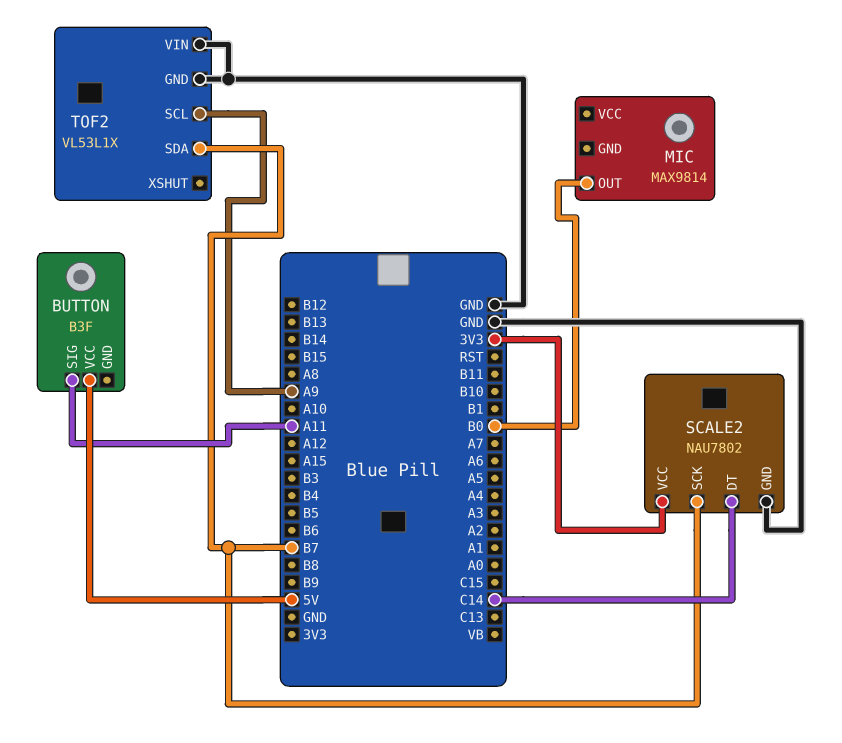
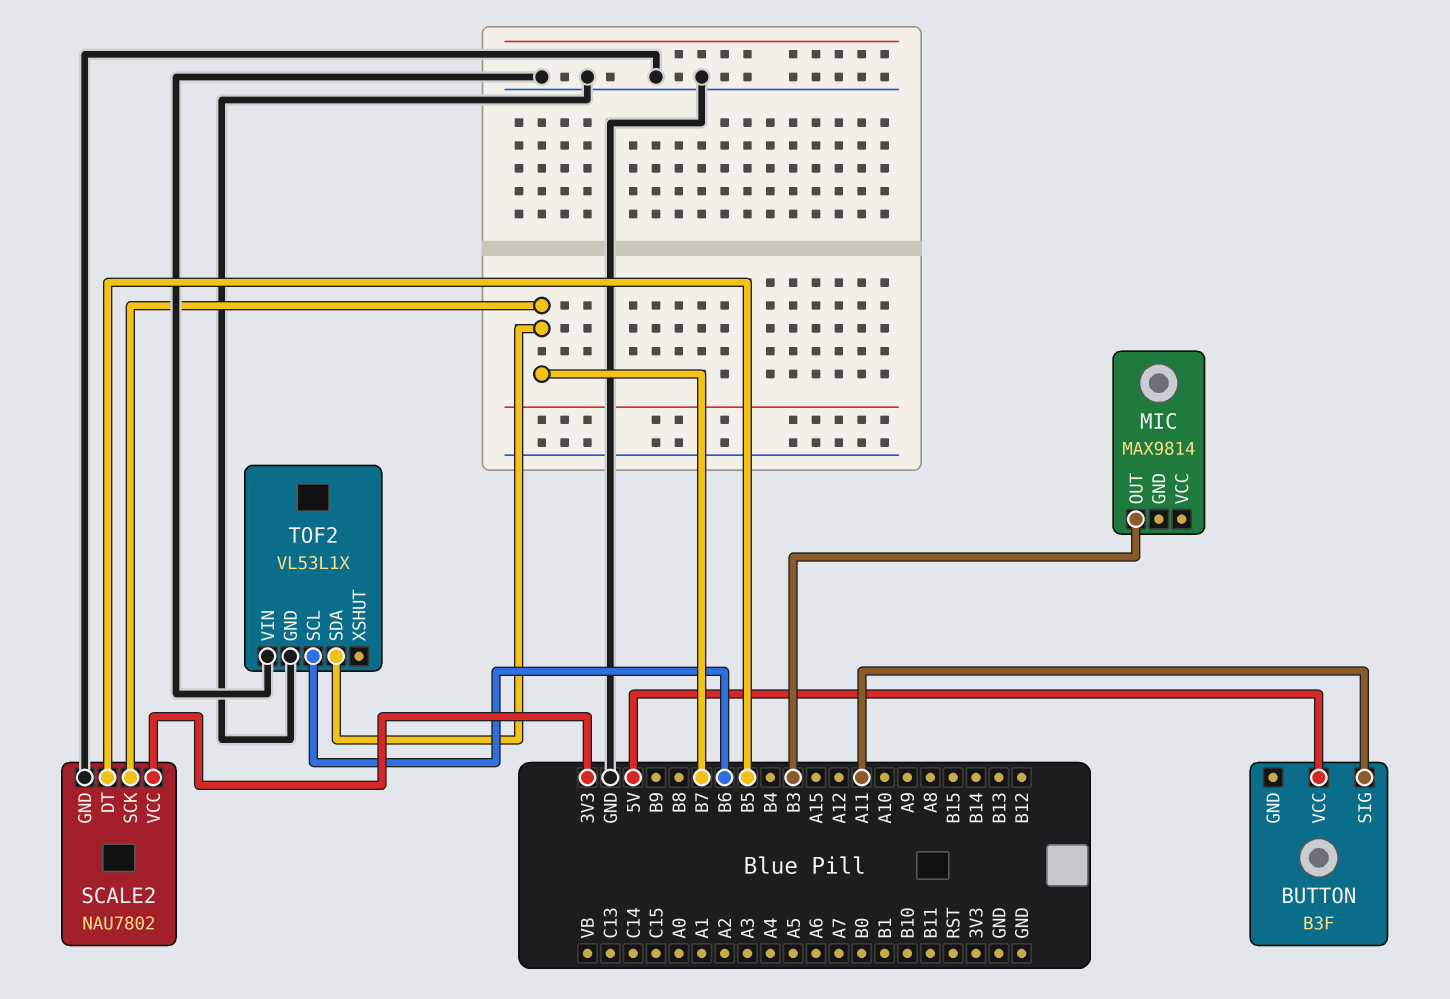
MIC pin OUT: B0 -> B3
SCALE2 pin DT: C14 -> B5
TOF2 pin SCL: A9 -> B6

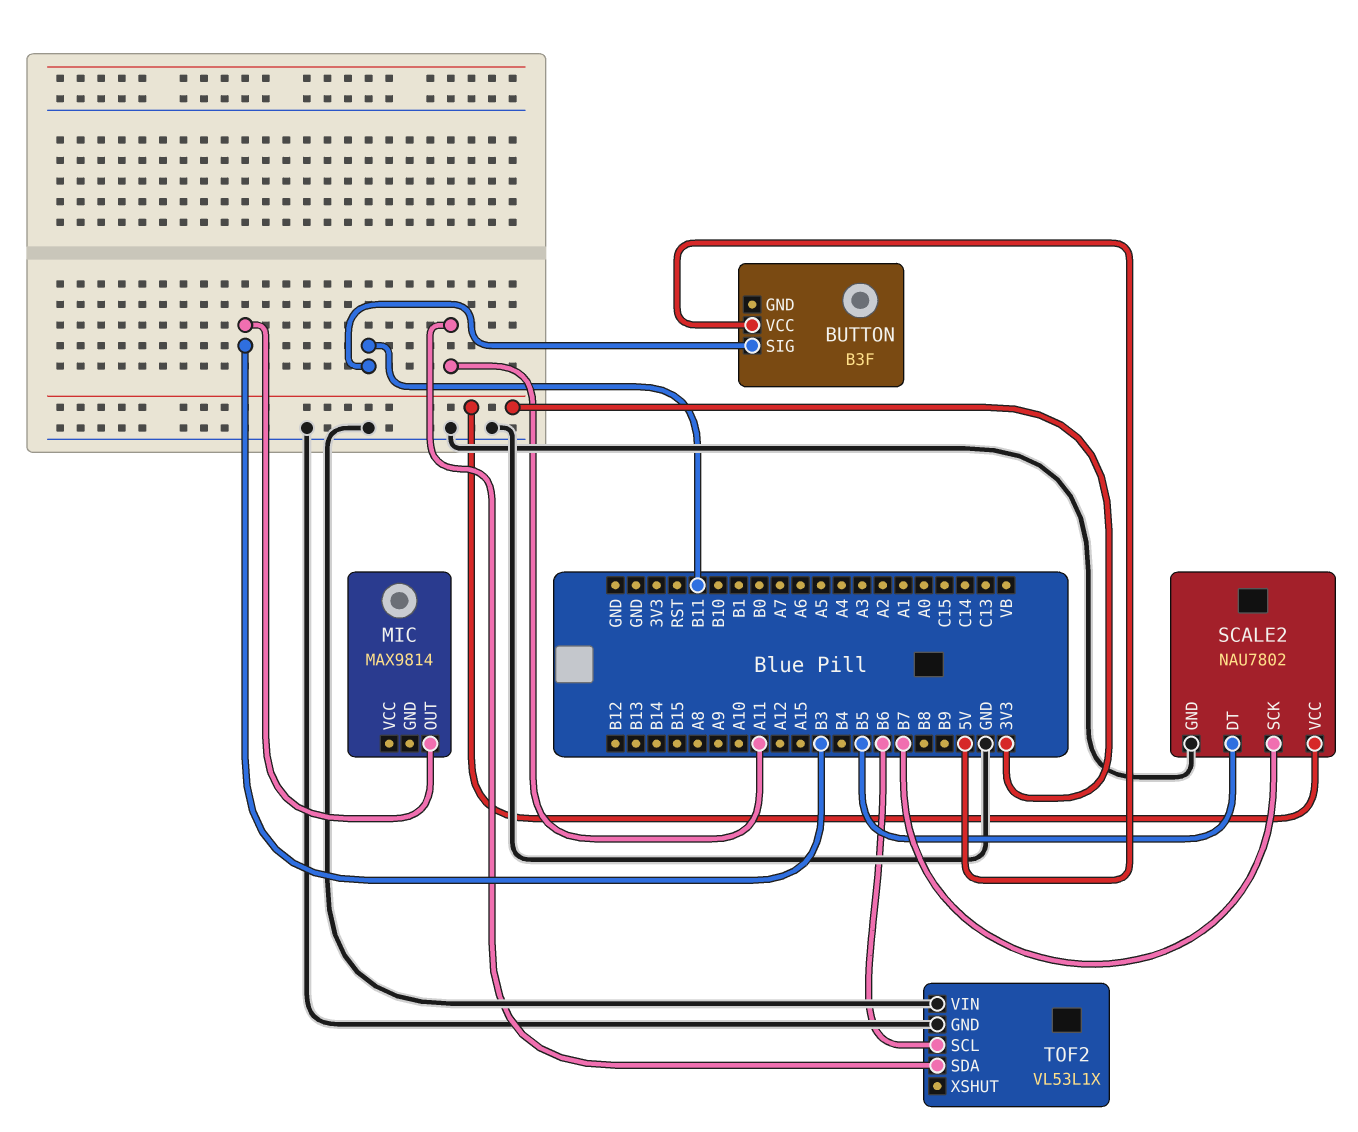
BUTTON pin SIG: A11 -> B11
TOF2 pin SDA: B7 -> A11

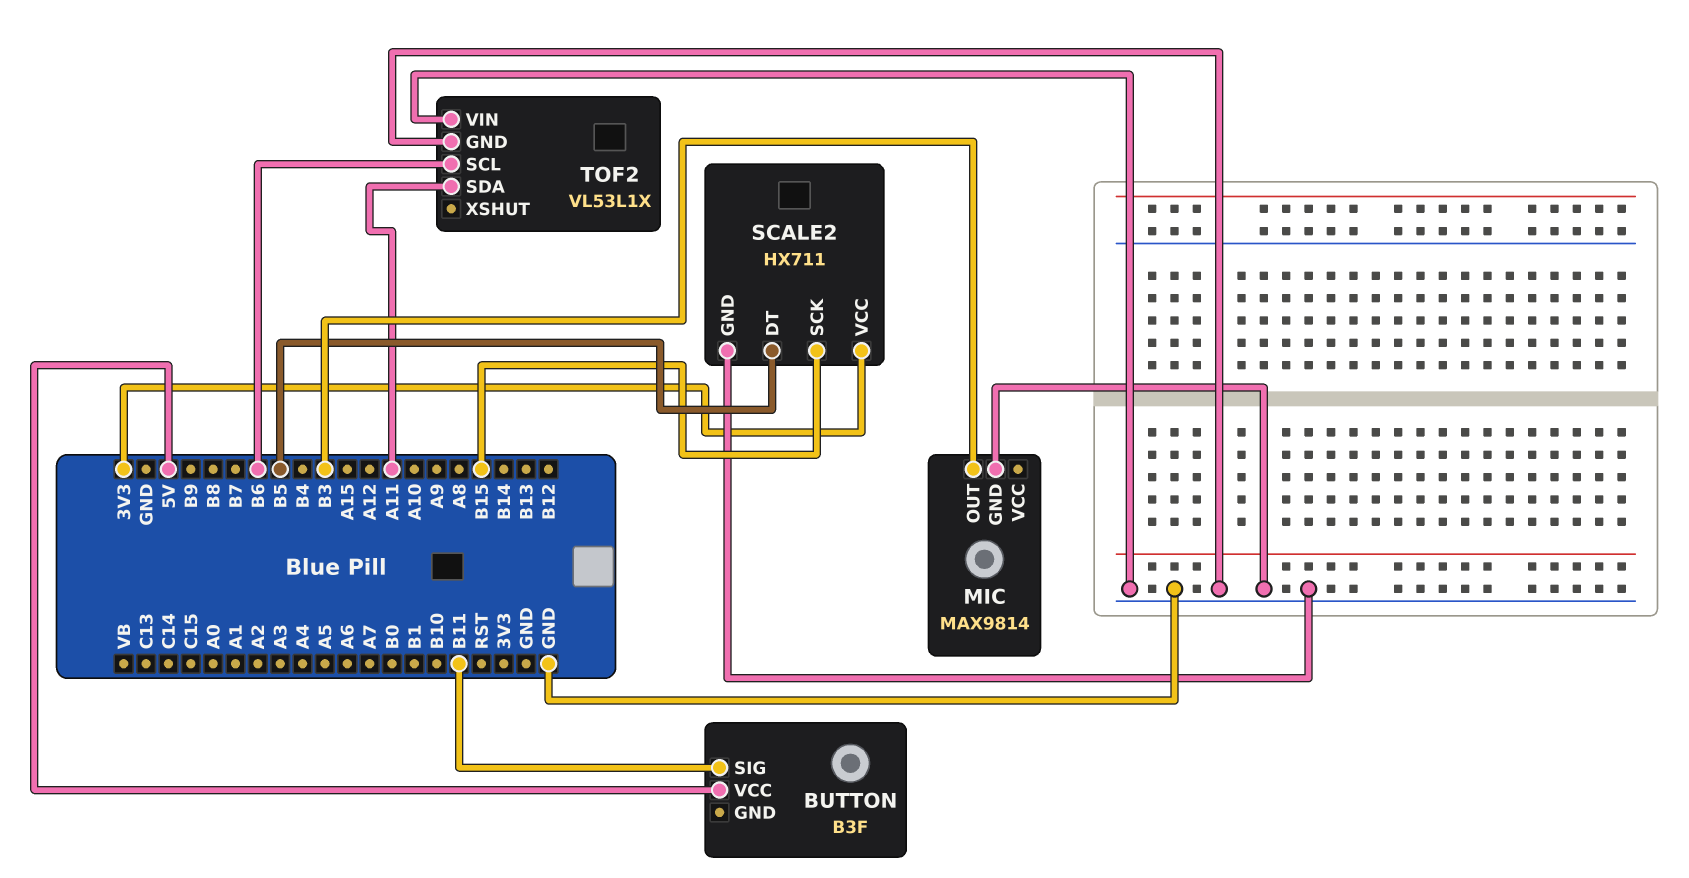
MIC pin GND: none -> GND
SCALE2: NAU7802 -> HX711
SCALE2 pin SCK: B7 -> B15

